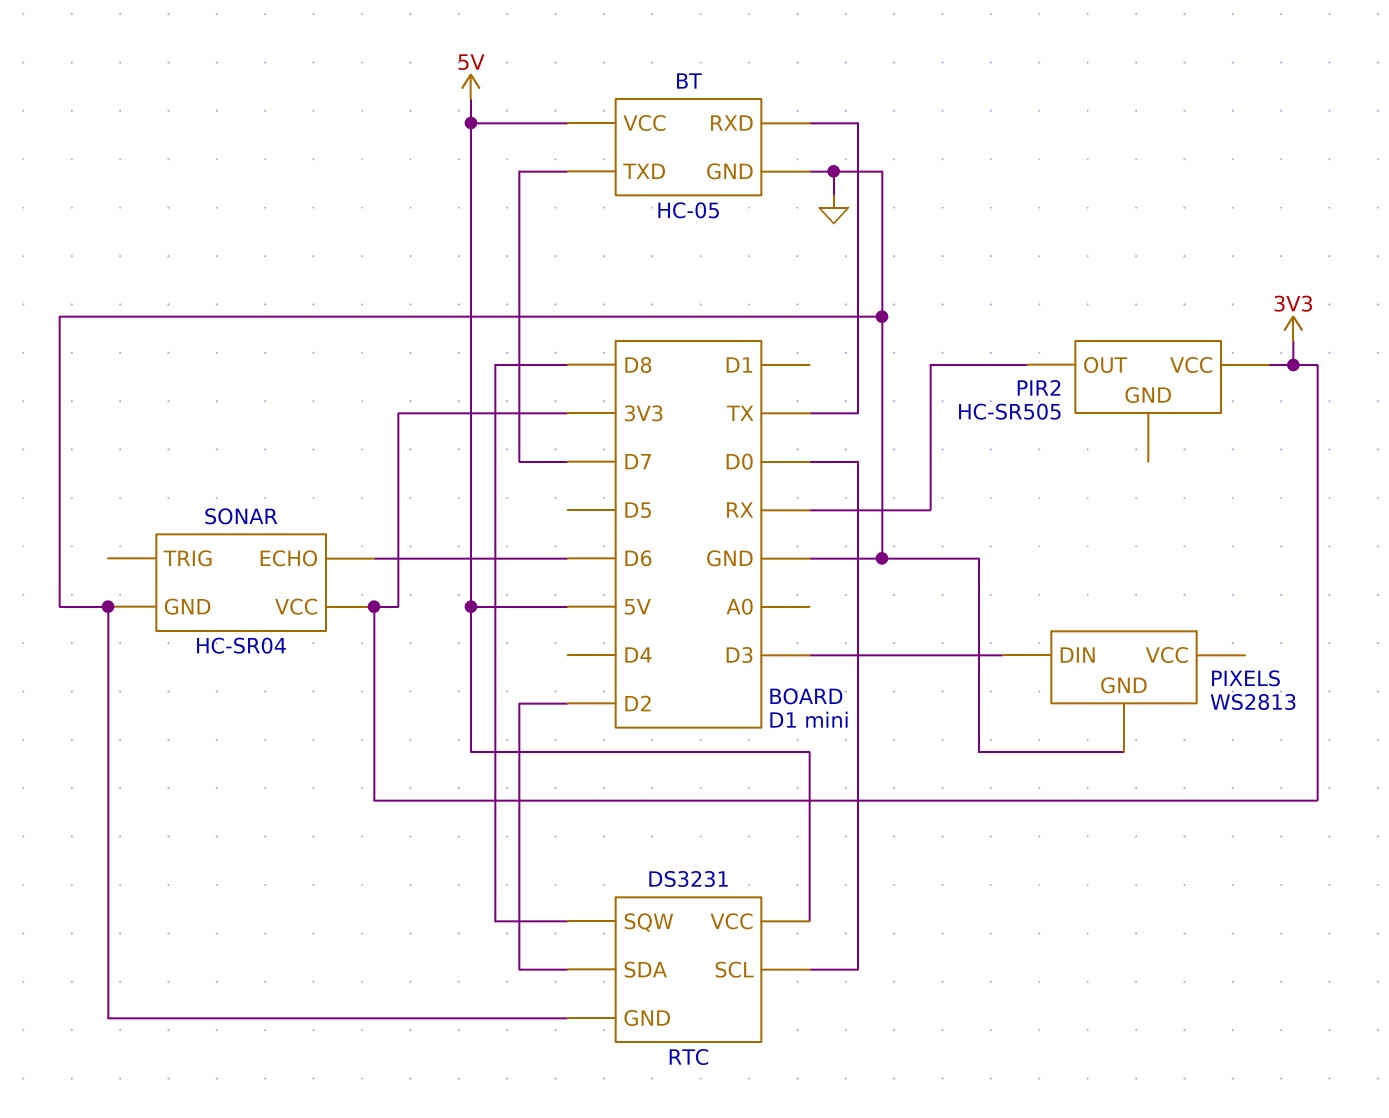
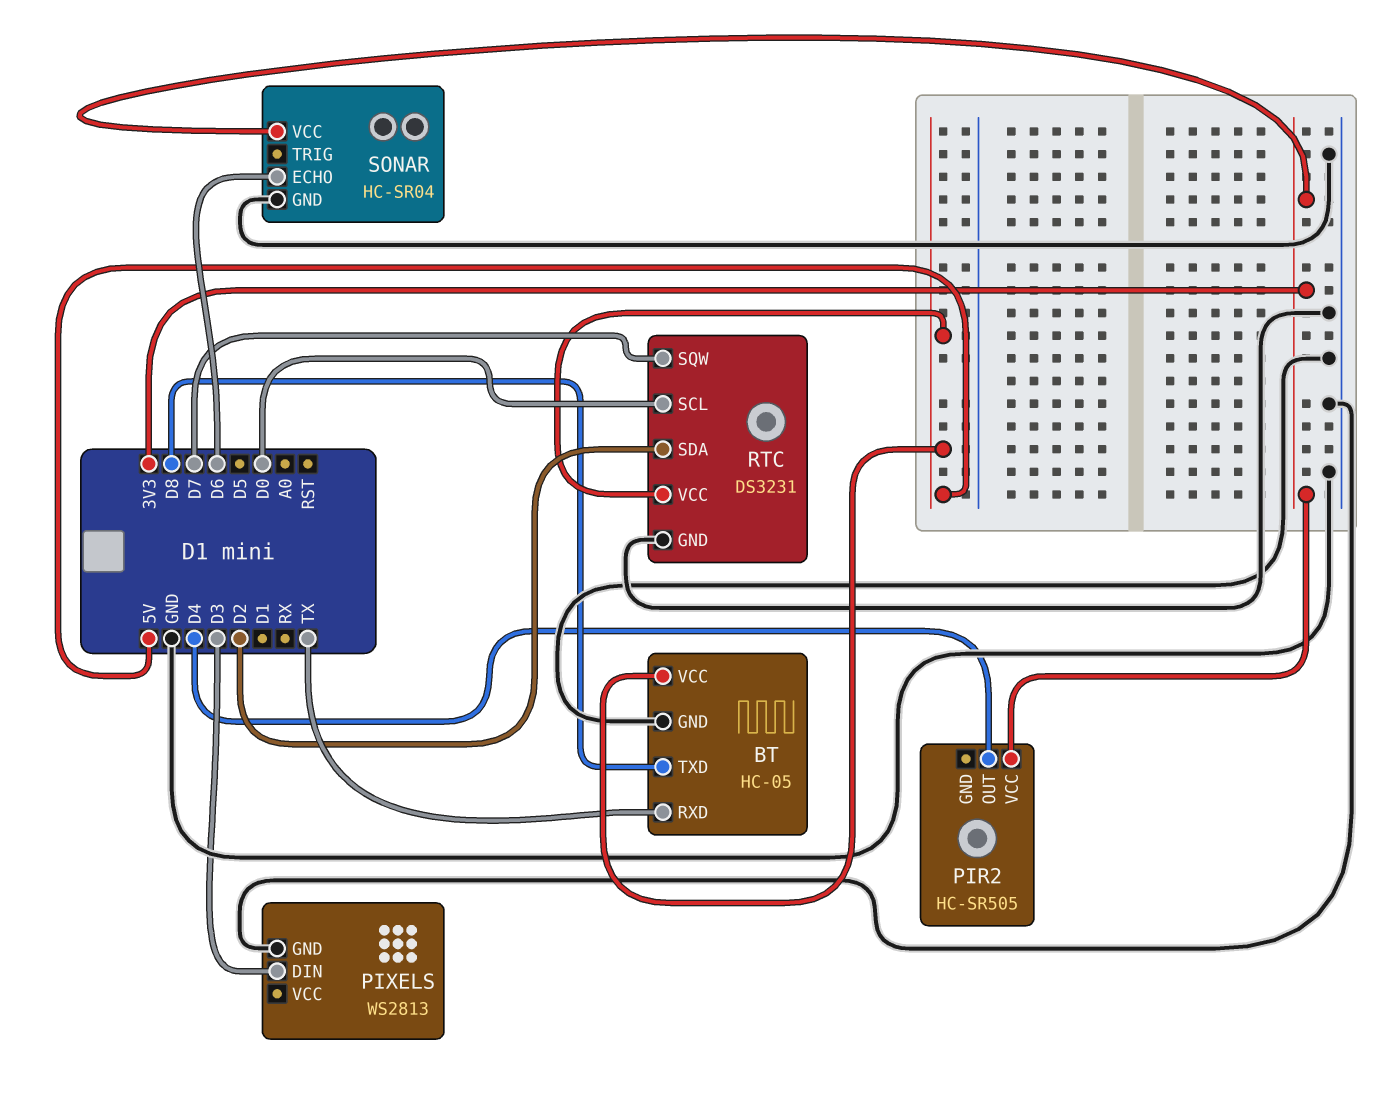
BT pin TXD: D7 -> D8
PIR2 pin OUT: RX -> D4
RTC pin SQW: D8 -> D7

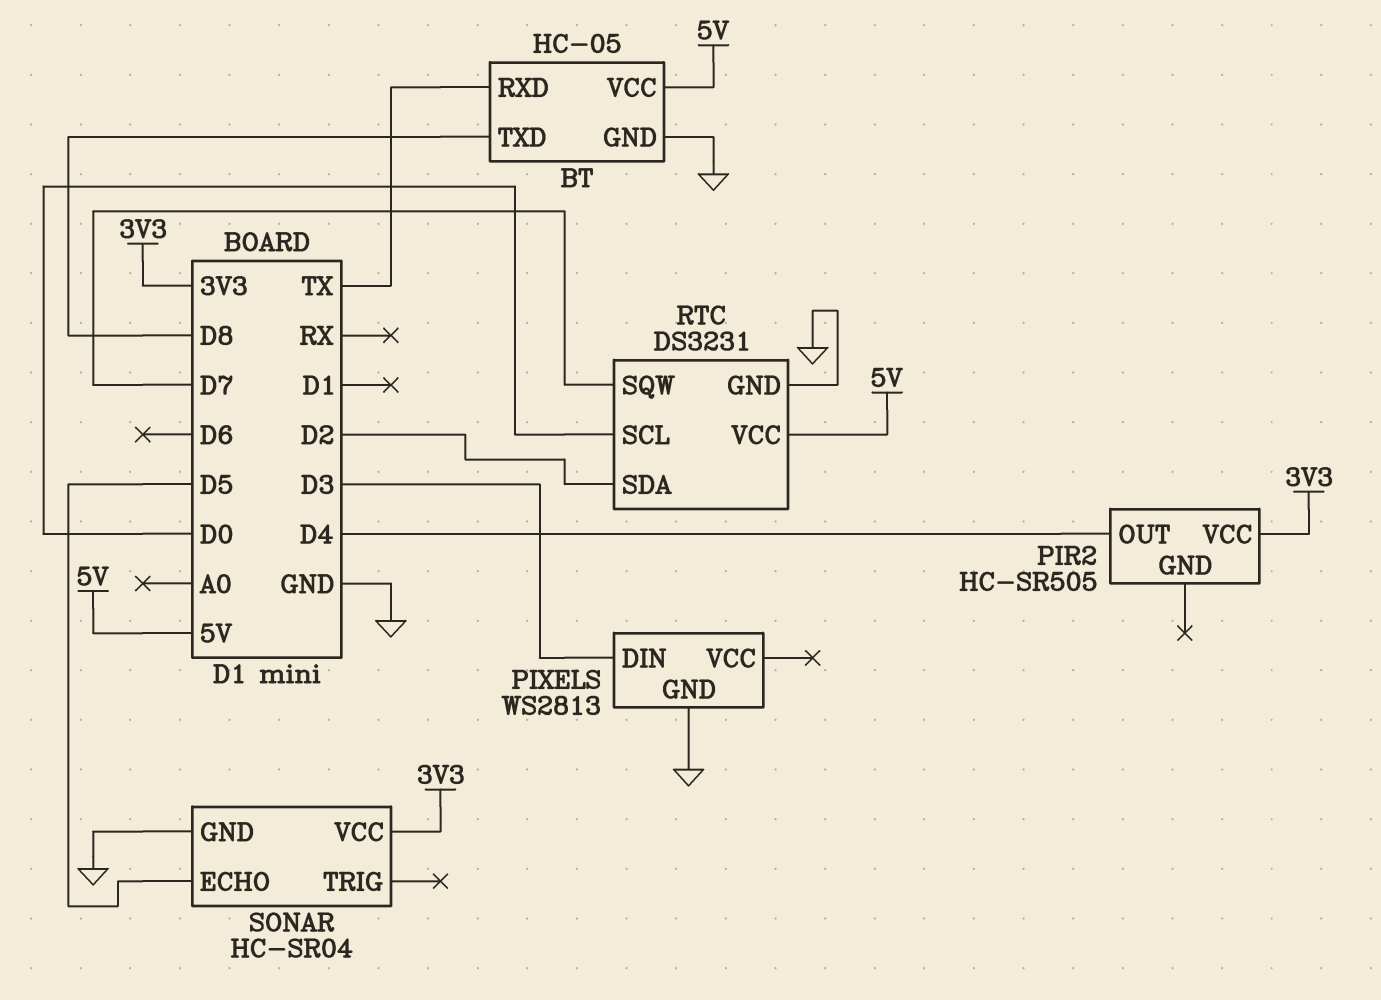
SONAR pin ECHO: D6 -> D5

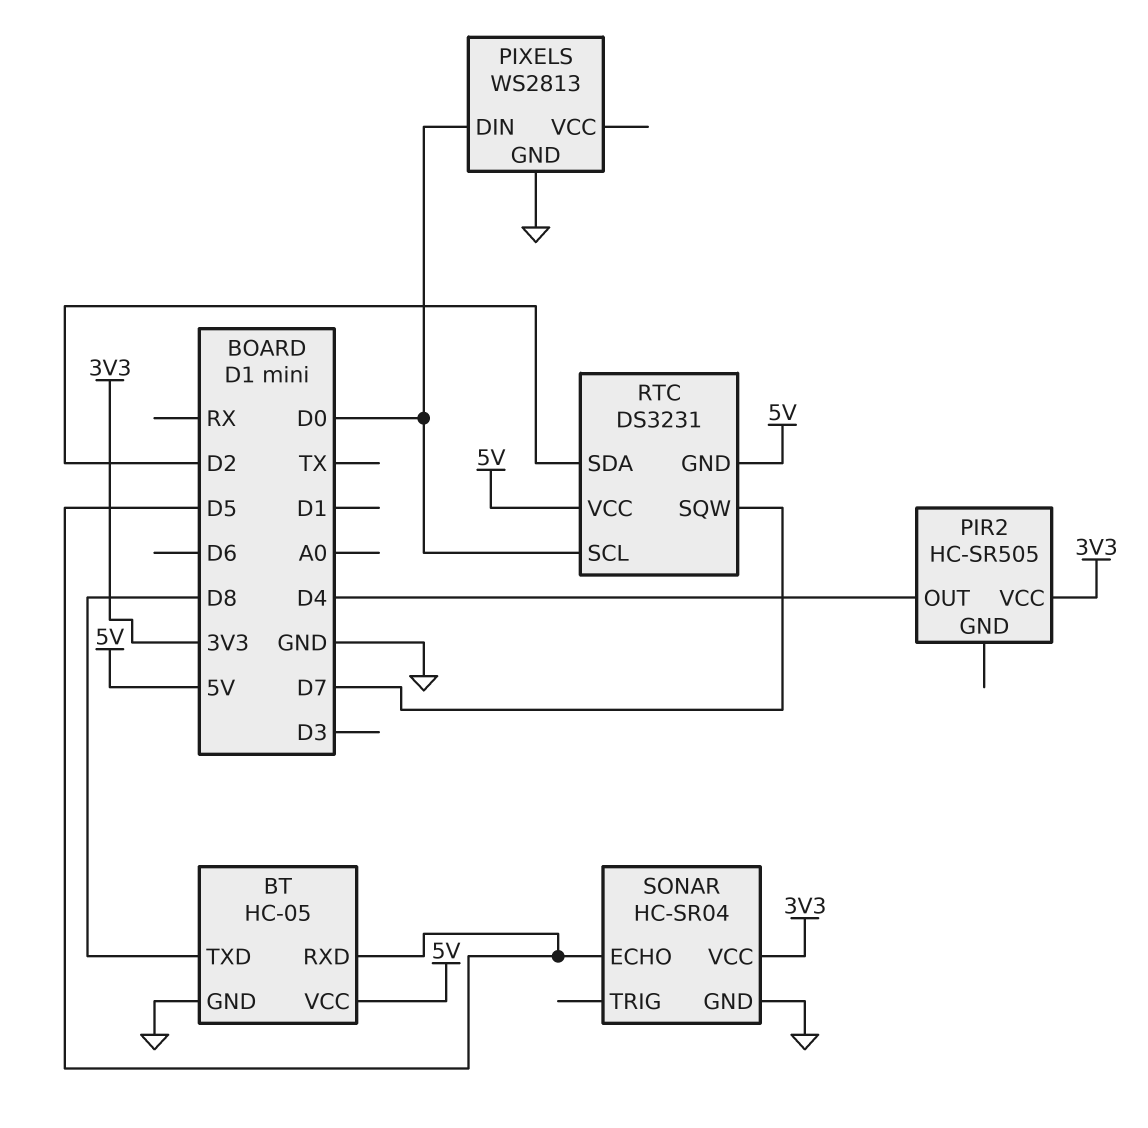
BT pin RXD: TX -> D5
PIXELS pin DIN: D3 -> D0
RTC pin GND: GND -> 5V

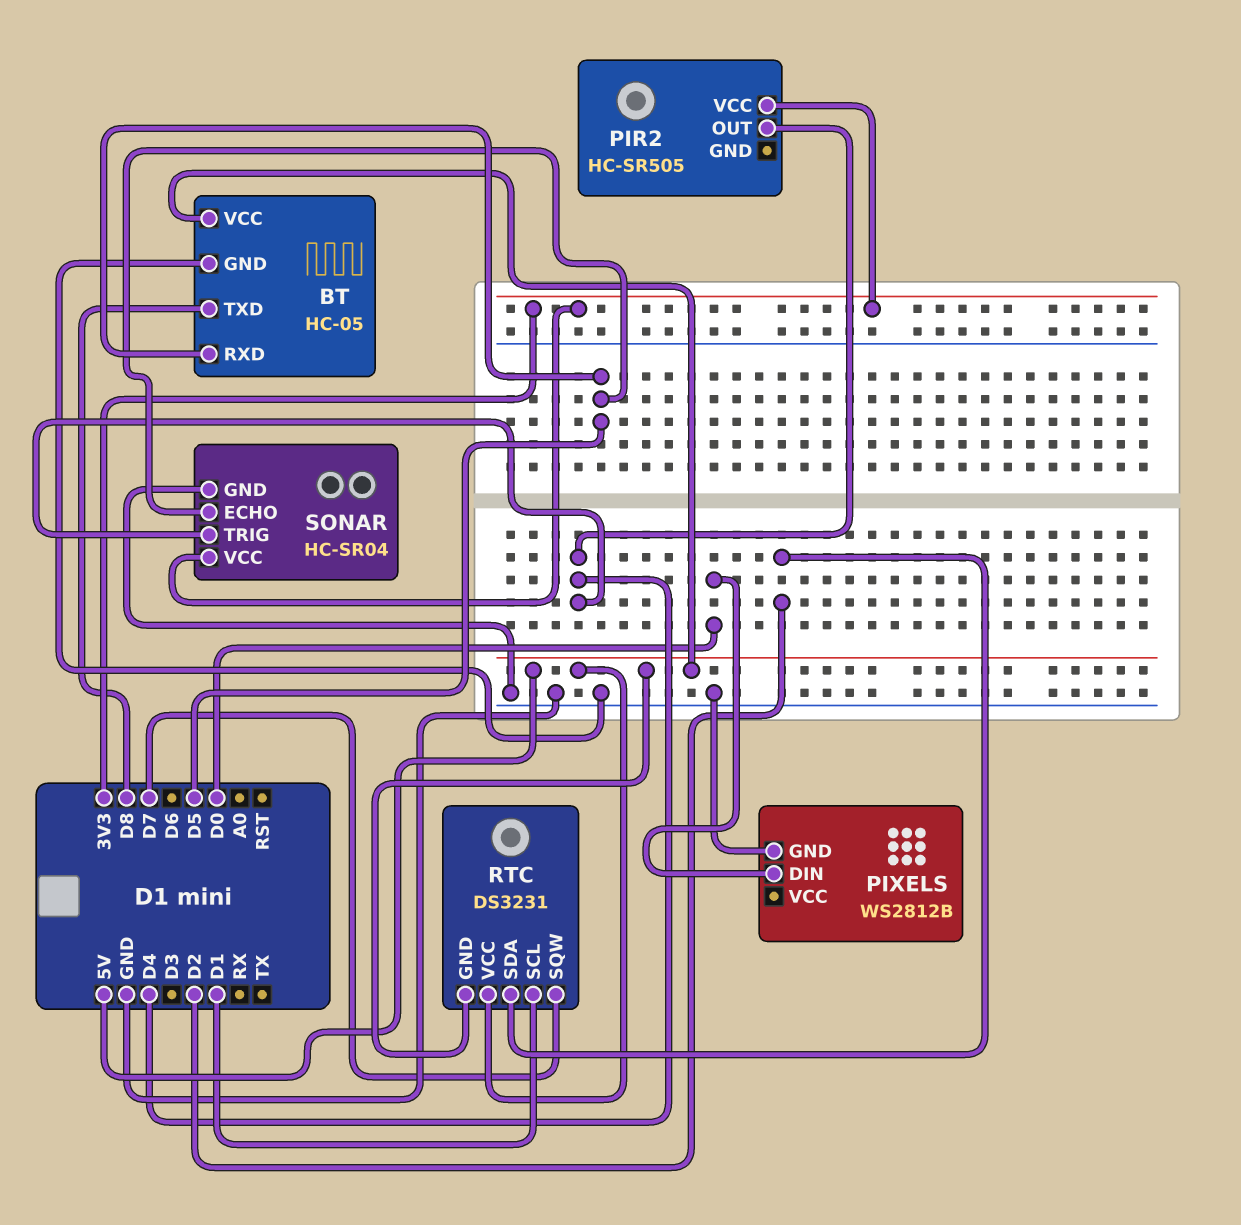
PIXELS: WS2813 -> WS2812B
RTC pin SCL: D0 -> D1
SONAR pin TRIG: none -> D4

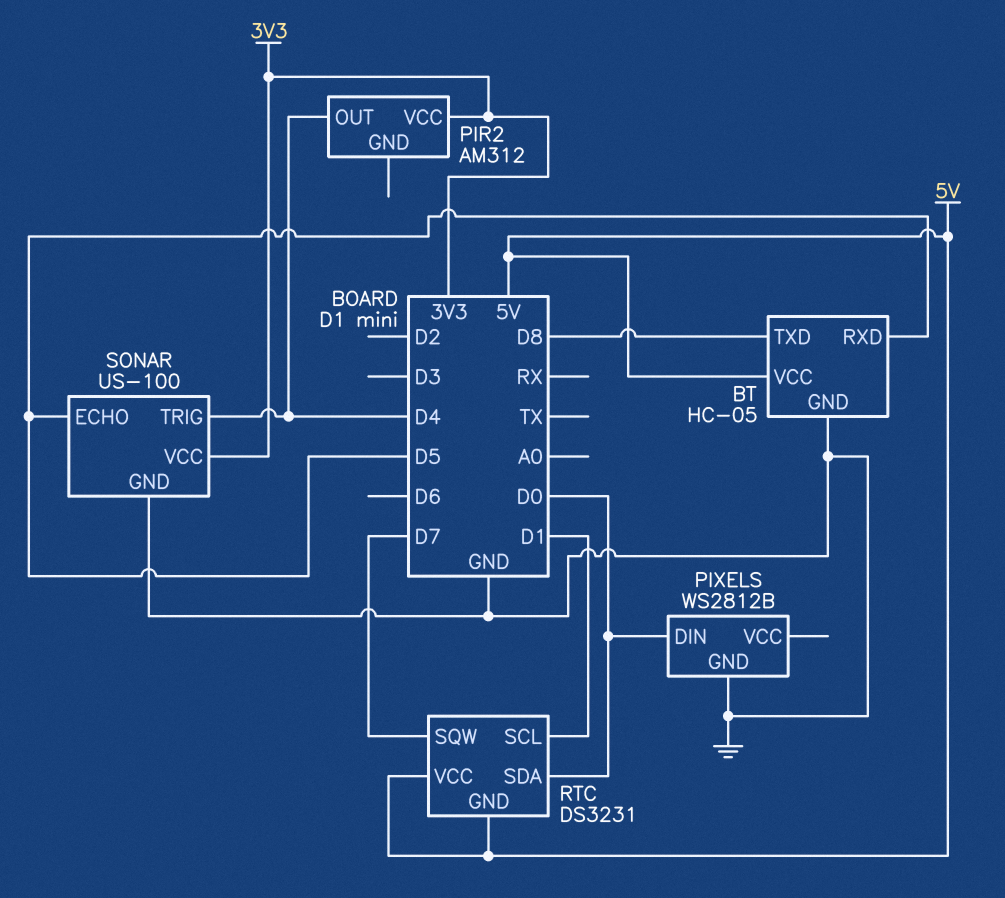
PIR2: HC-SR505 -> AM312
RTC pin SDA: D2 -> D0
SONAR: HC-SR04 -> US-100

